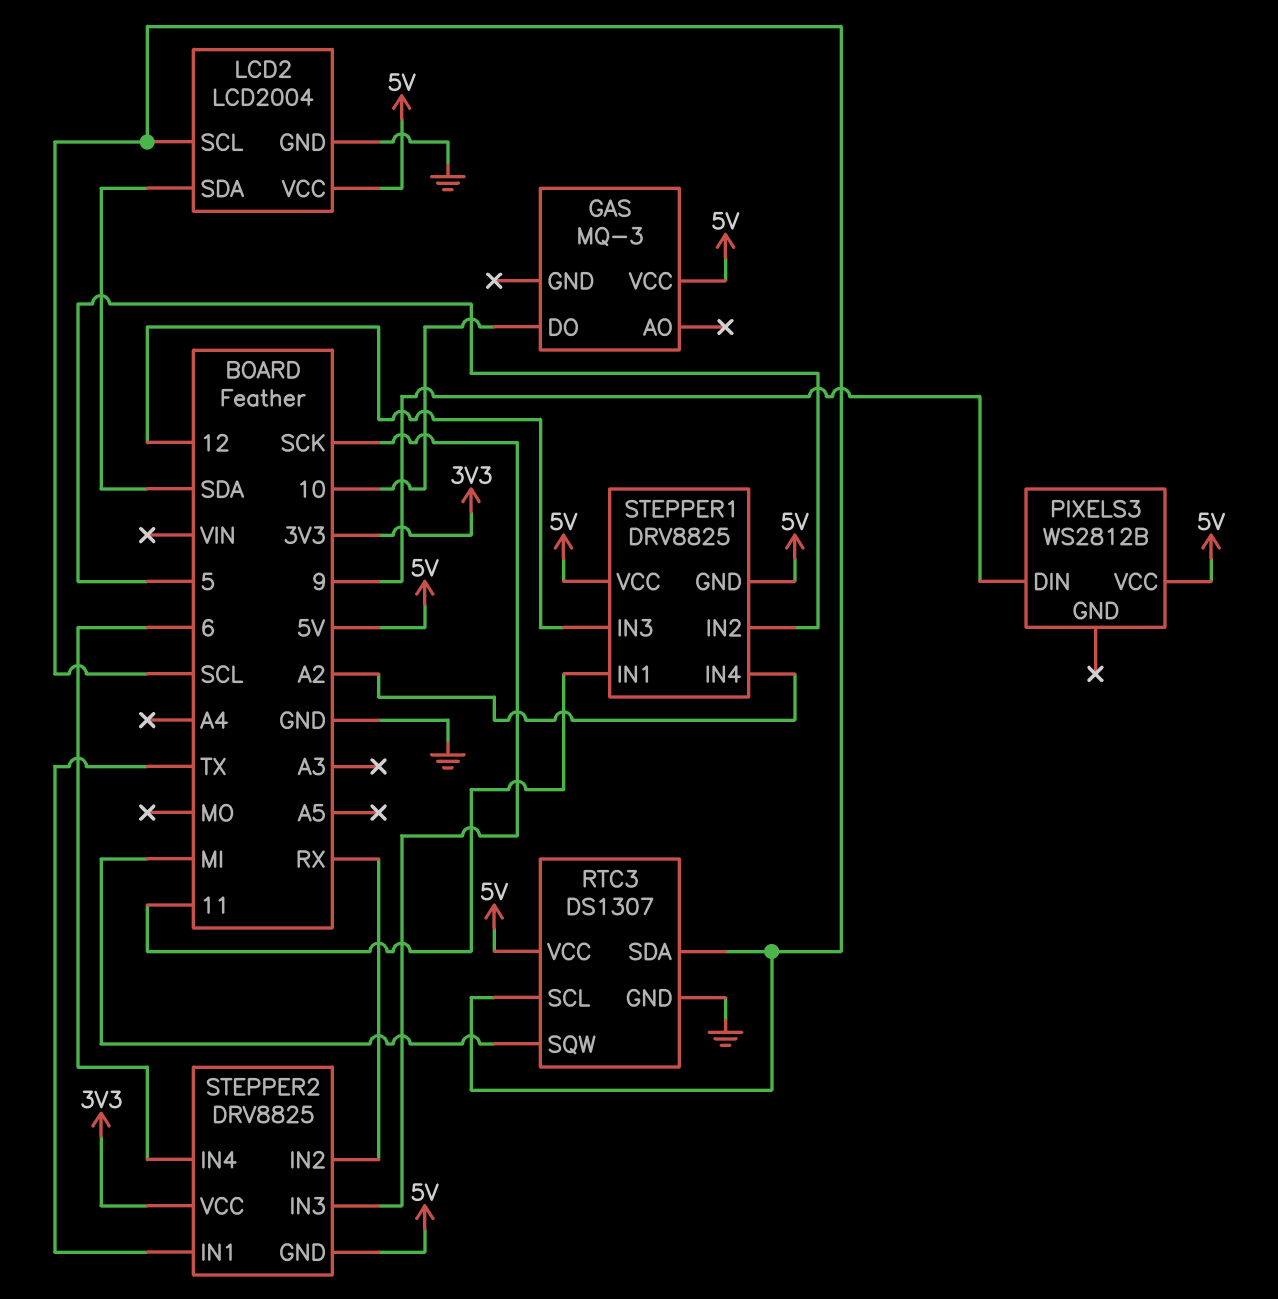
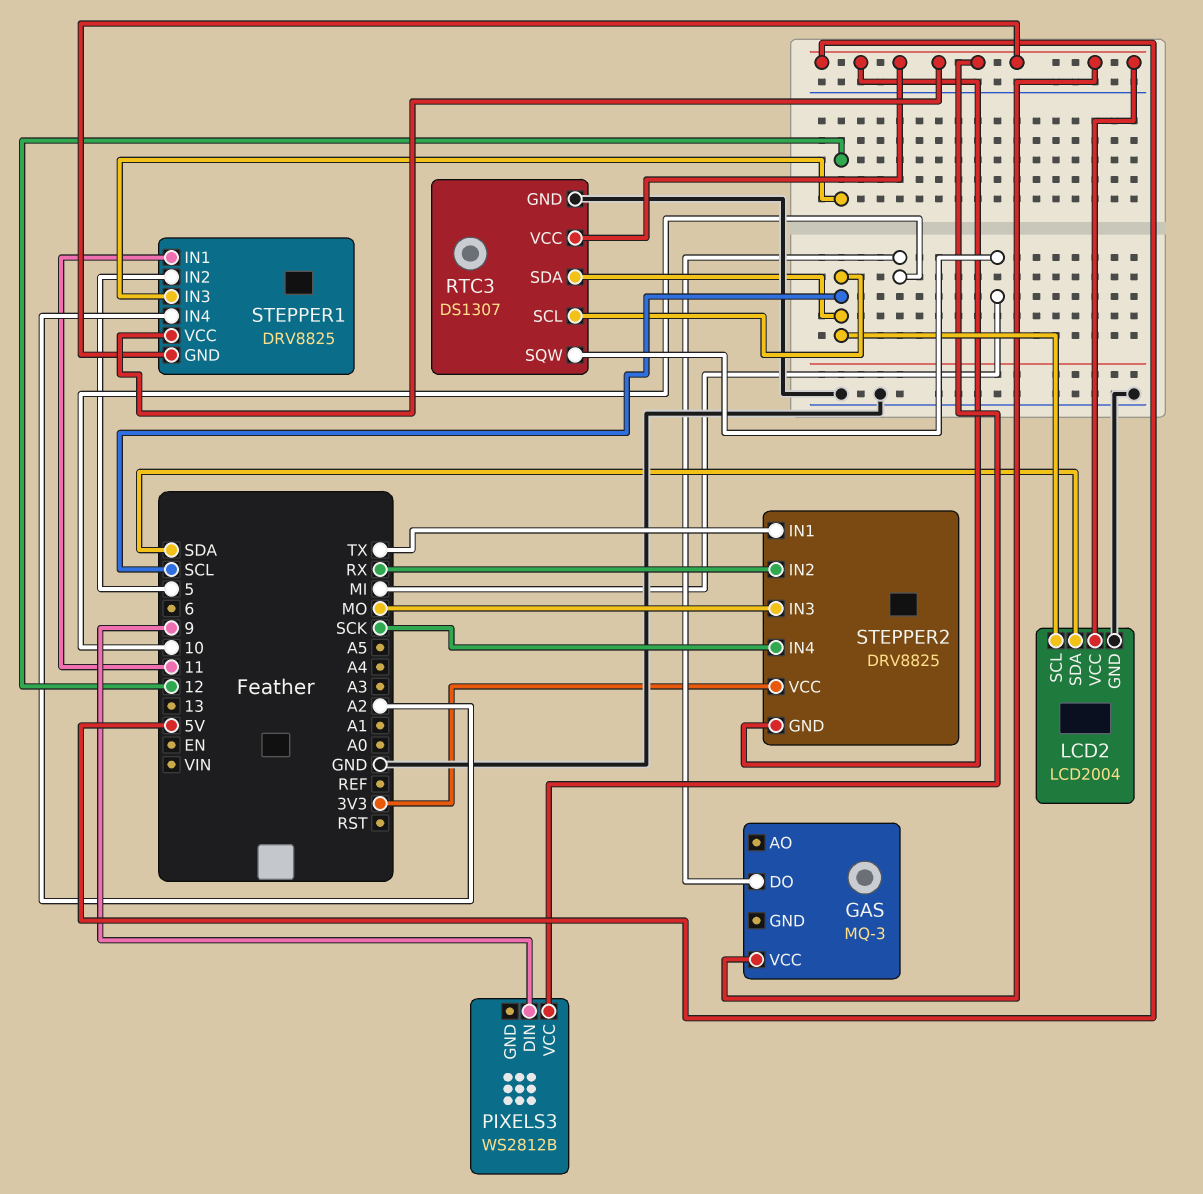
STEPPER2 pin IN3: SCK -> MO
STEPPER2 pin IN4: 6 -> SCK

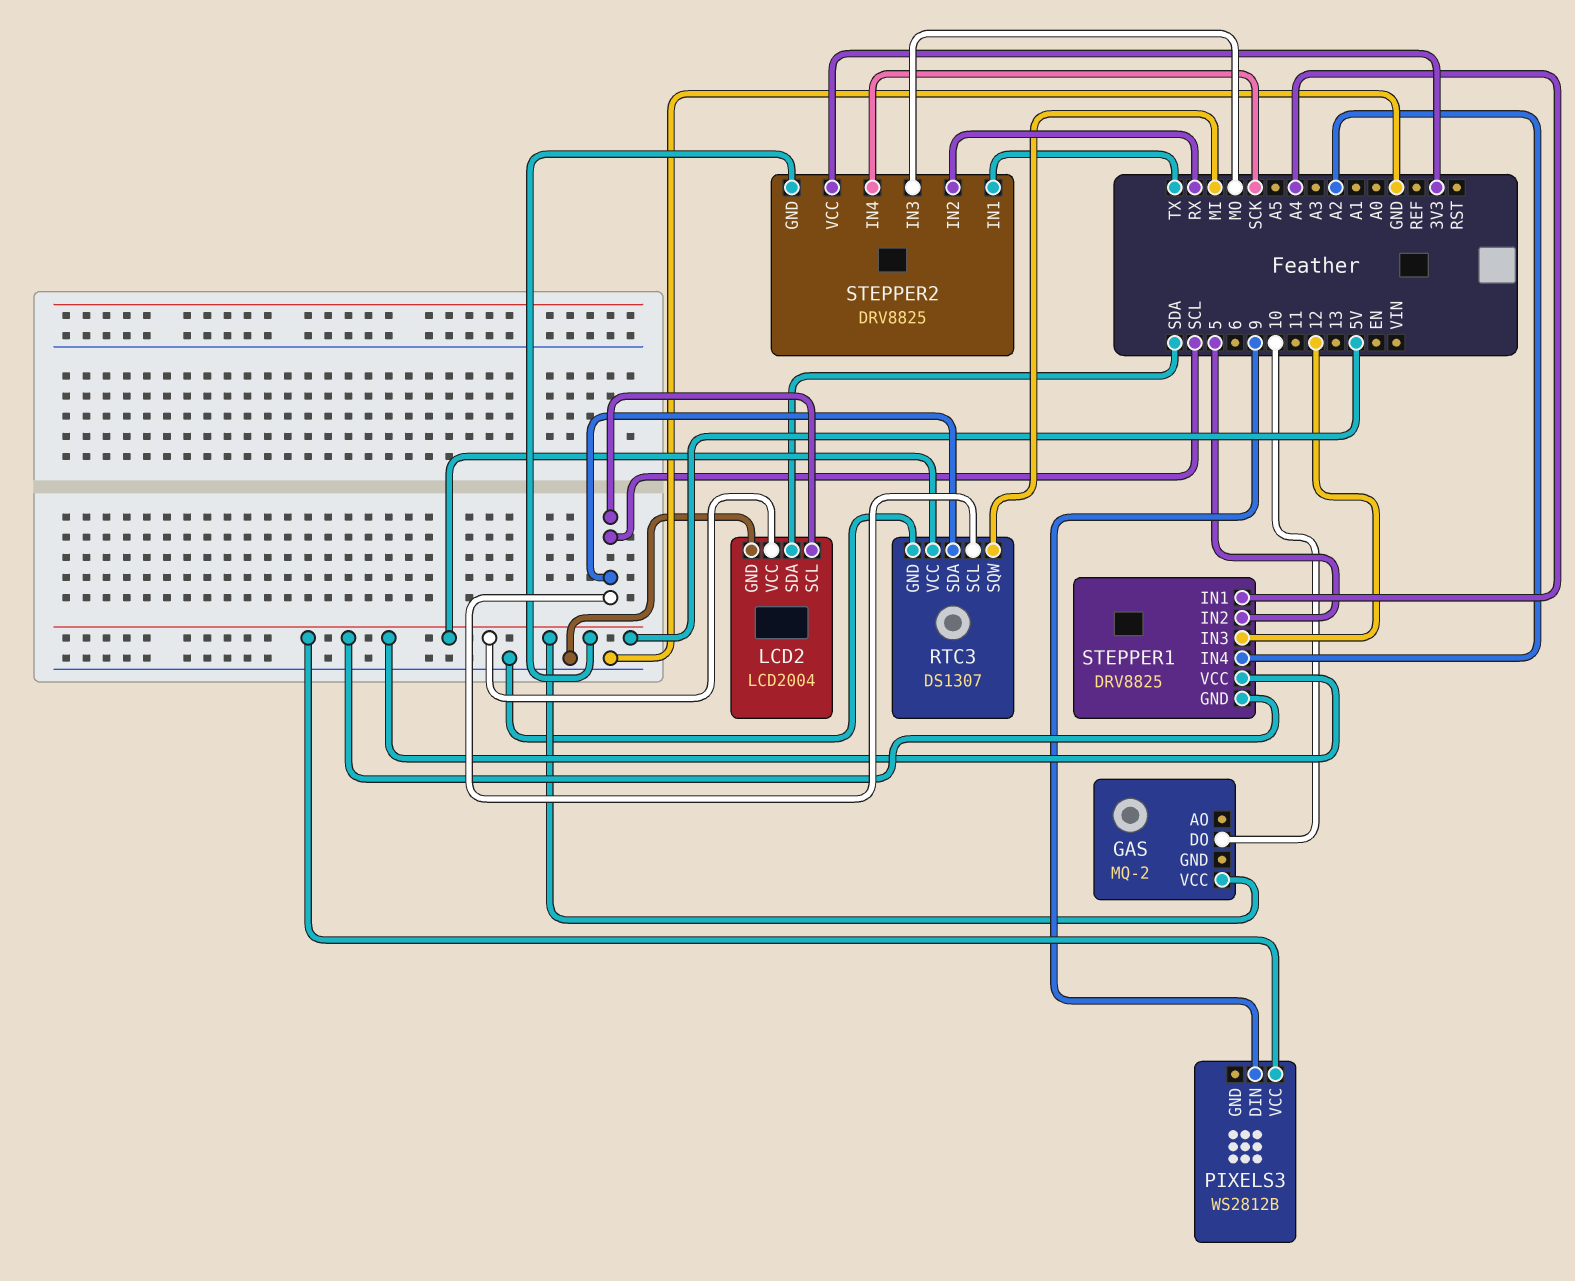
GAS: MQ-3 -> MQ-2
STEPPER1 pin IN1: 11 -> A4

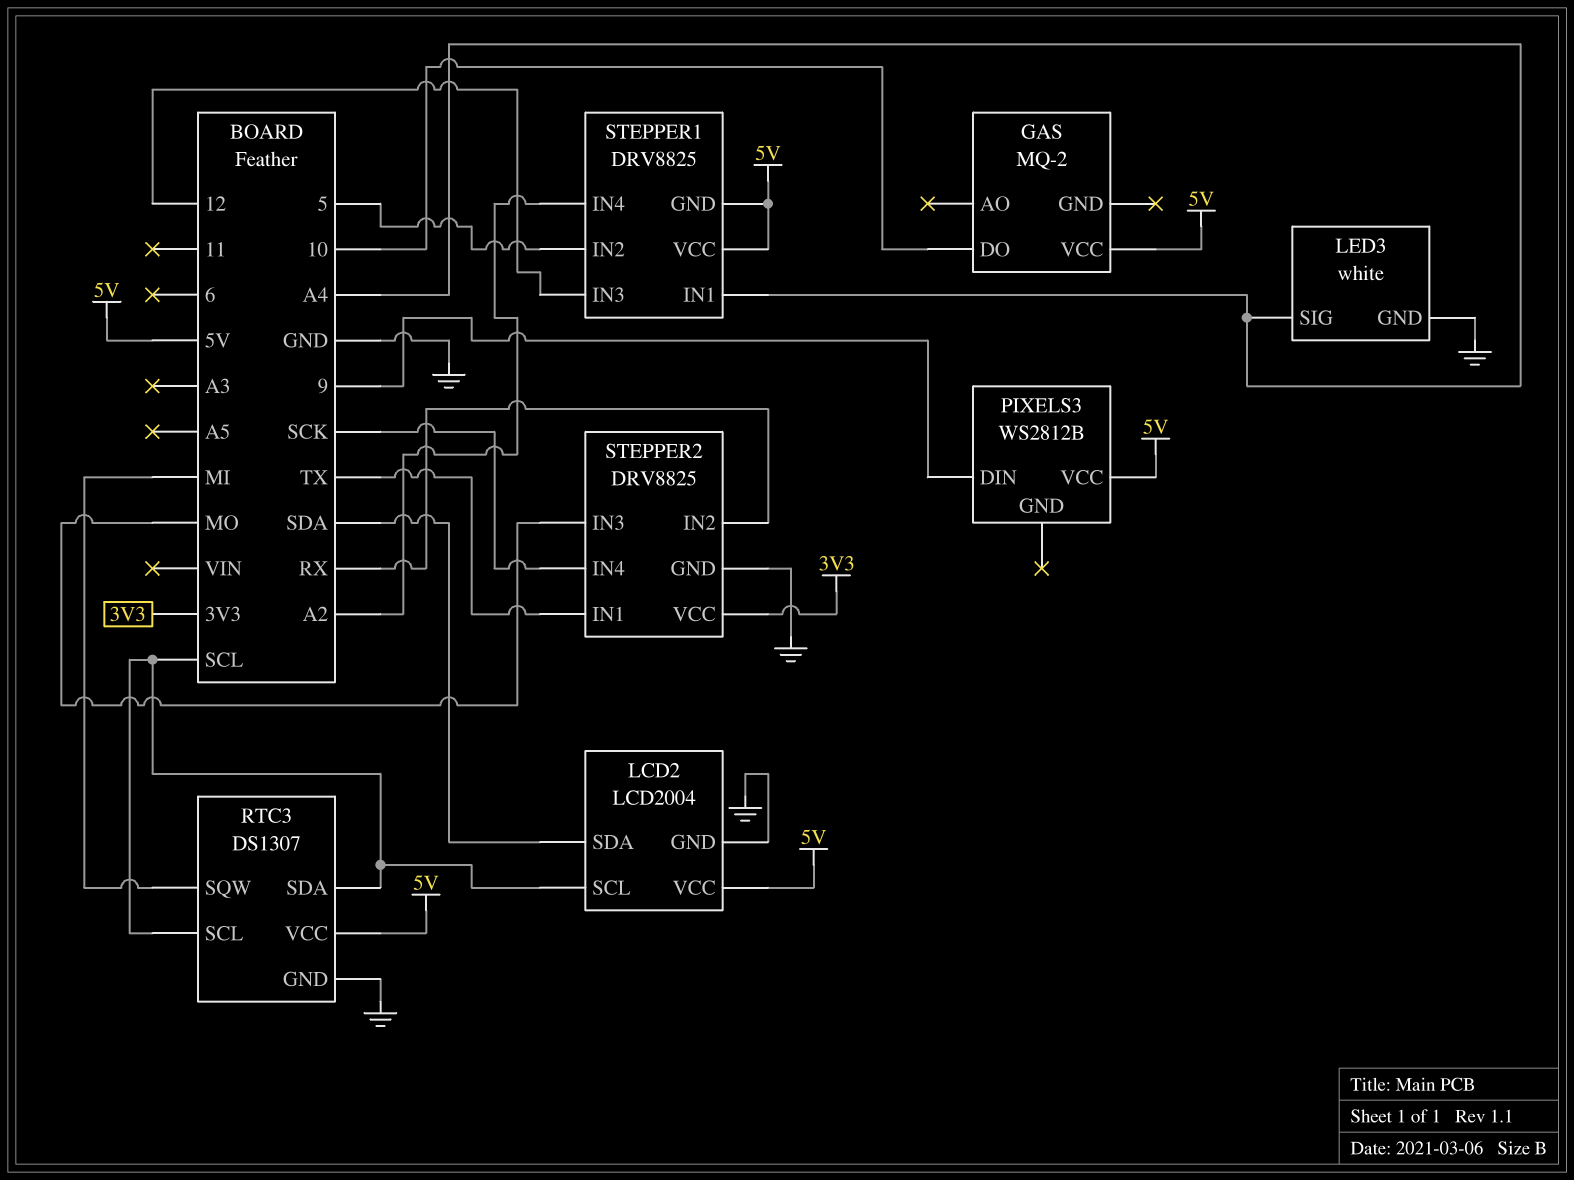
LED3: none -> white
LED3 pin GND: none -> GND
LED3 pin SIG: none -> A4
STEPPER2 pin GND: 5V -> GND

